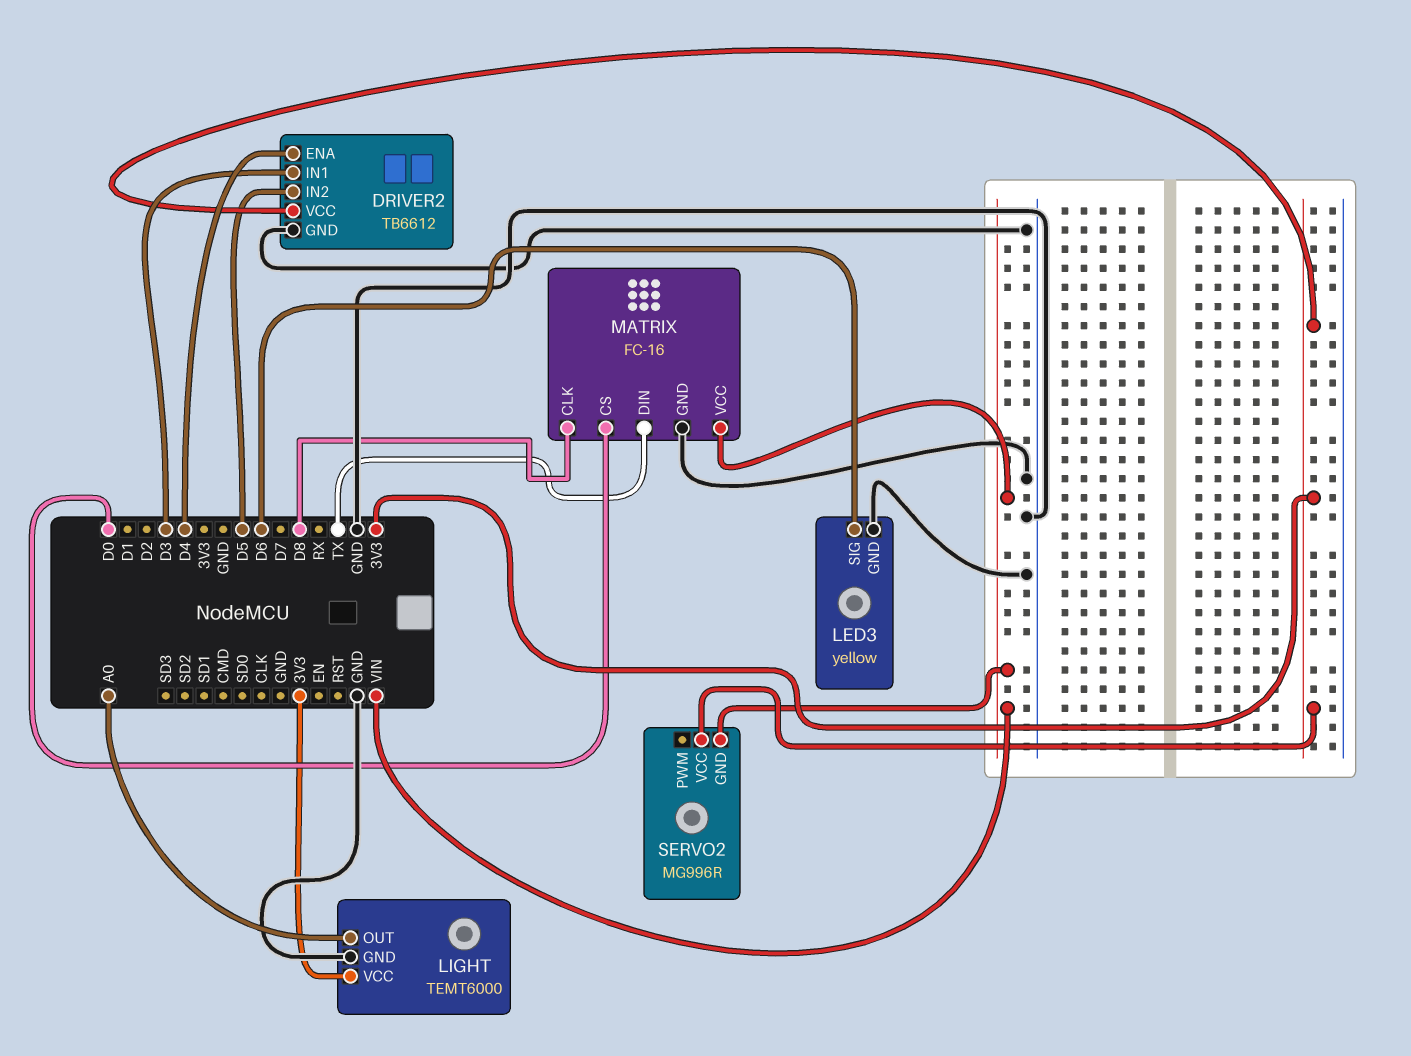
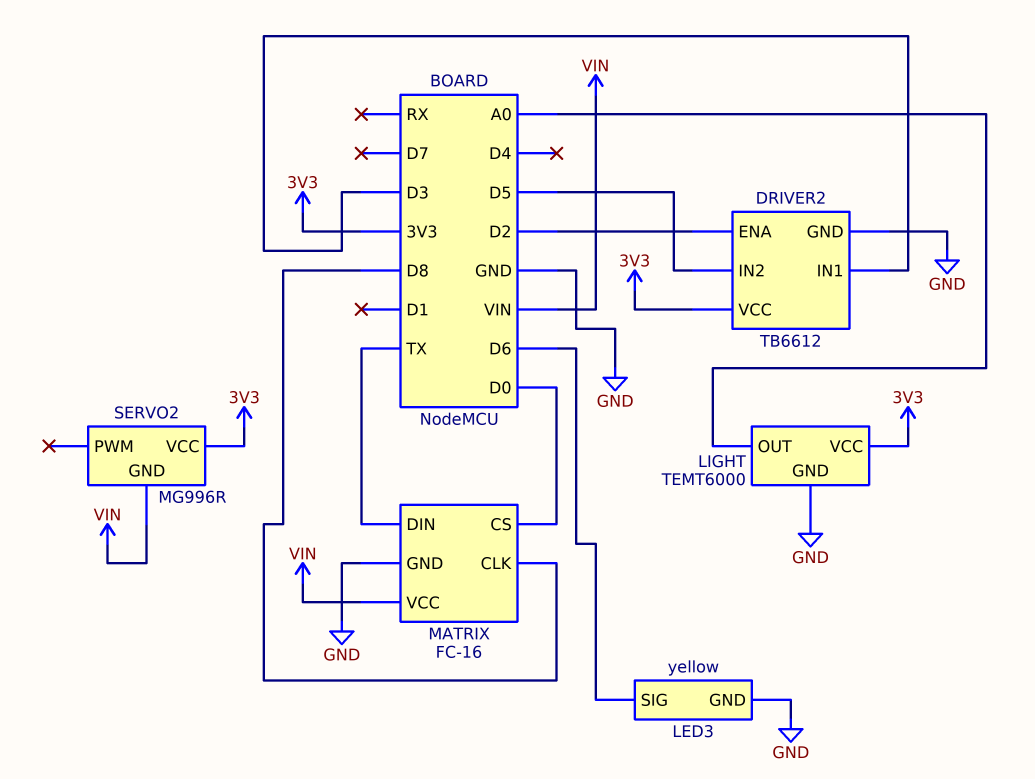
DRIVER2 pin ENA: D4 -> D2

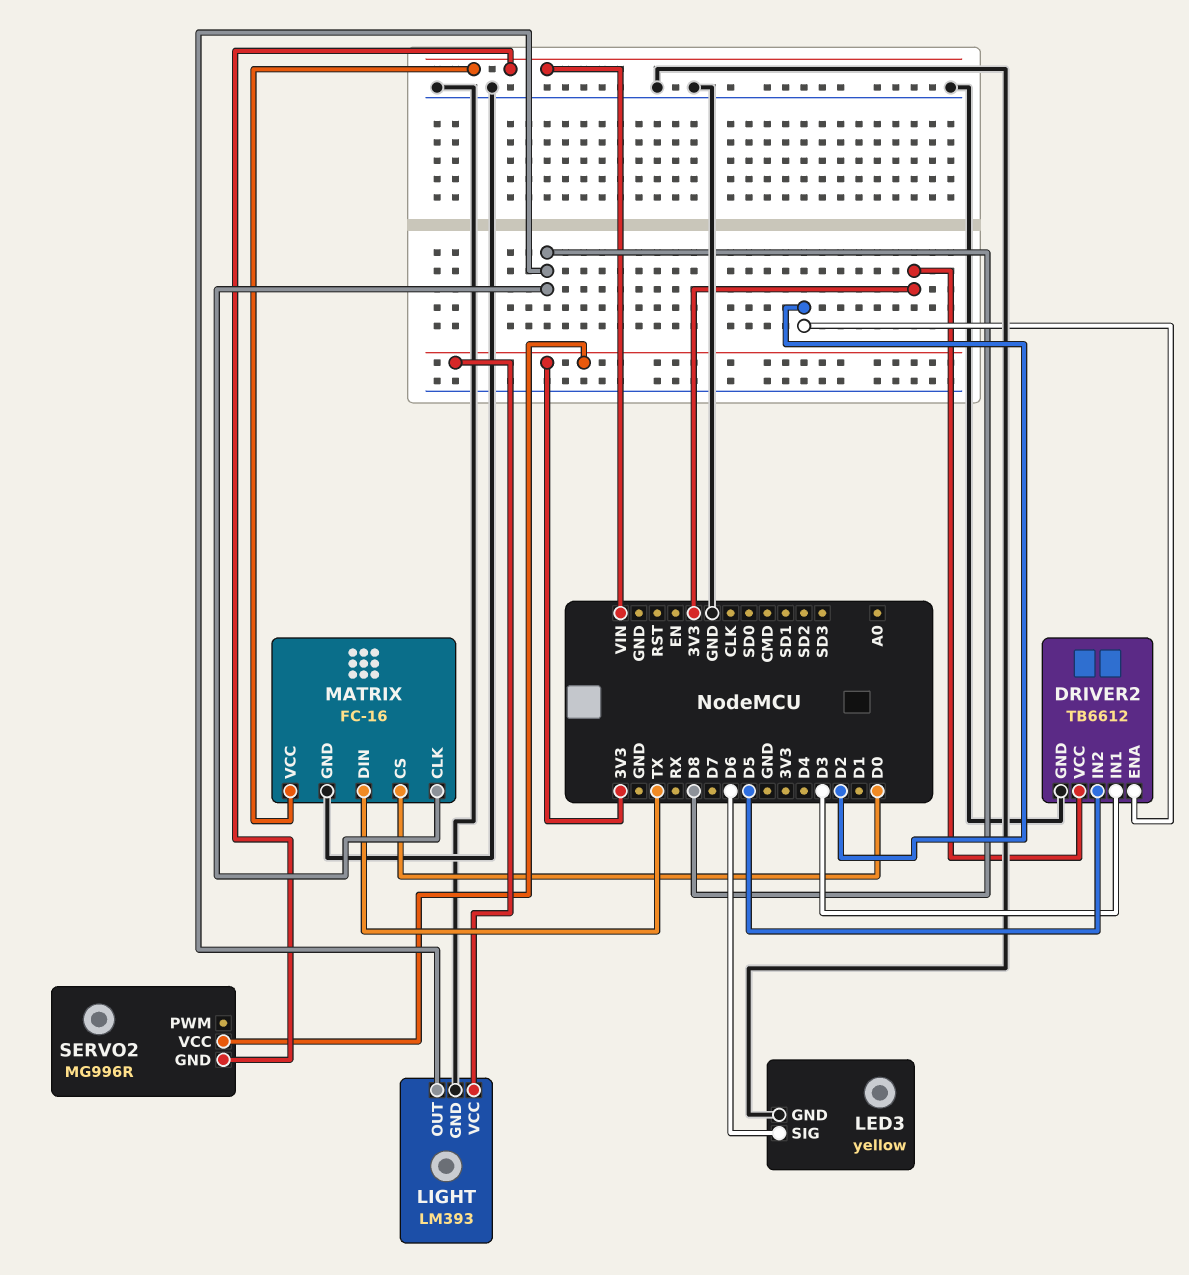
LIGHT: TEMT6000 -> LM393
LIGHT pin OUT: A0 -> D8

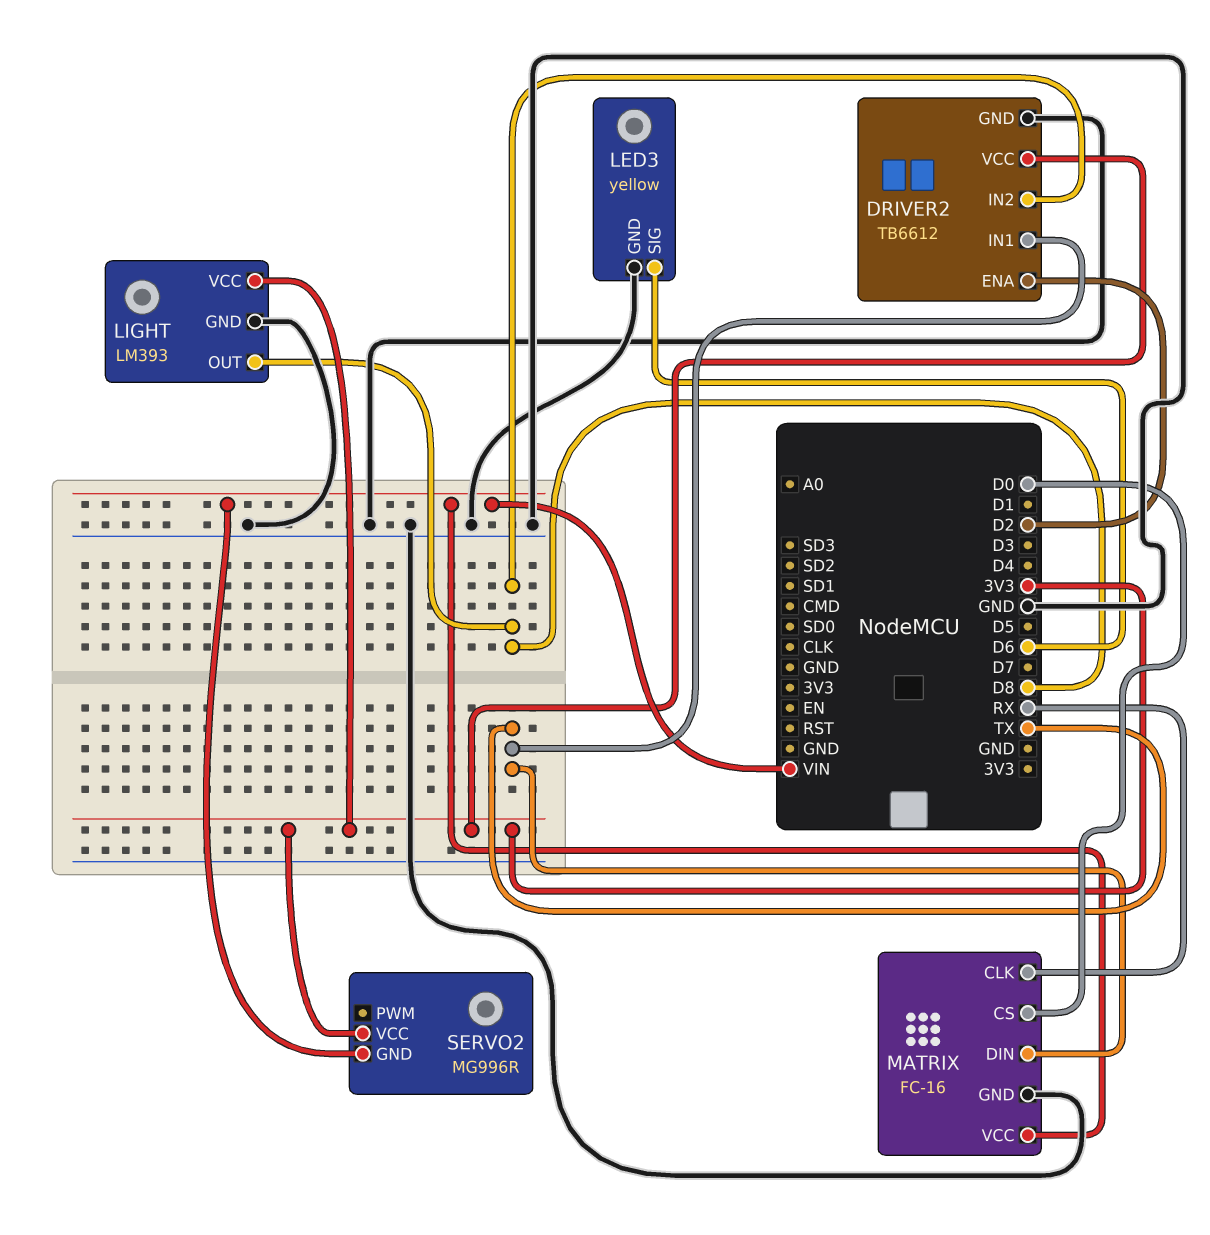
DRIVER2 pin IN1: D3 -> TX
DRIVER2 pin IN2: D5 -> D8
MATRIX pin CLK: D8 -> RX

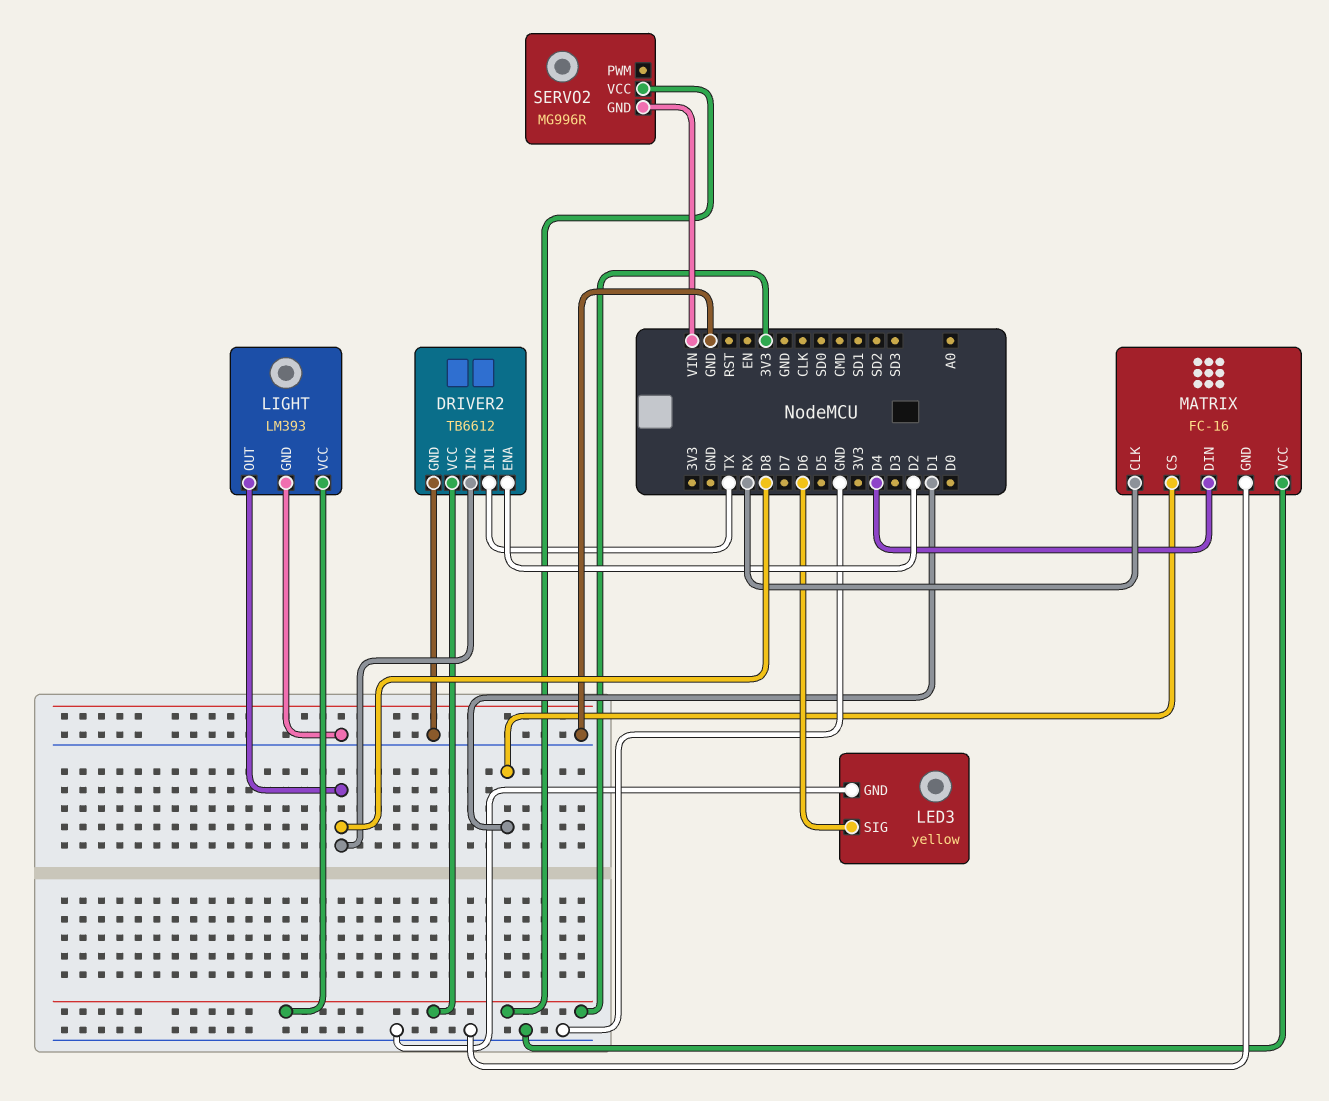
MATRIX pin CS: D0 -> D1
MATRIX pin DIN: TX -> D4
MATRIX pin VCC: VIN -> GND

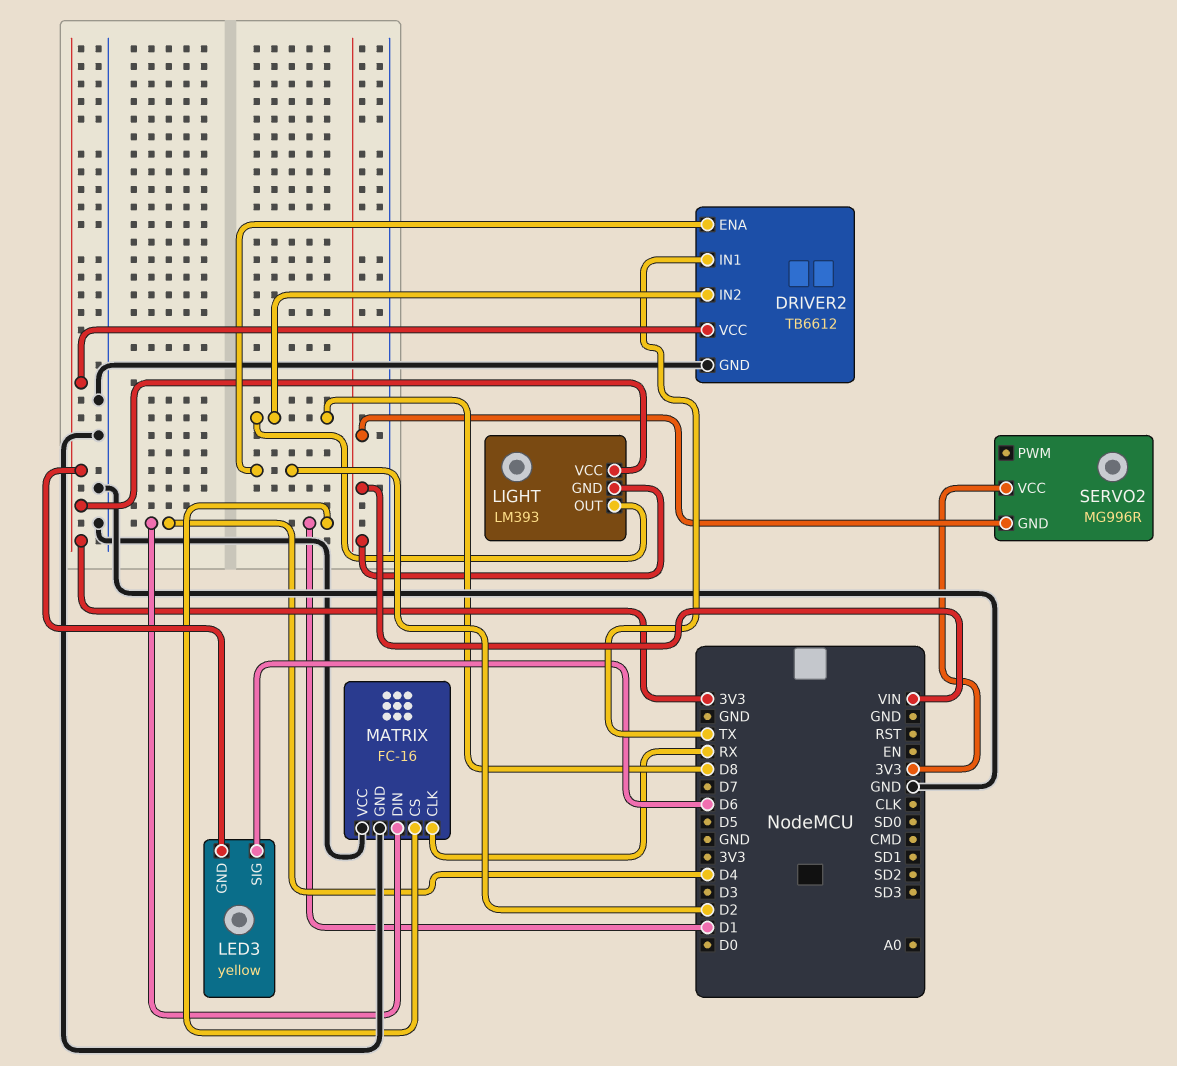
LED3 pin GND: GND -> 3V3
LIGHT pin GND: GND -> VIN

